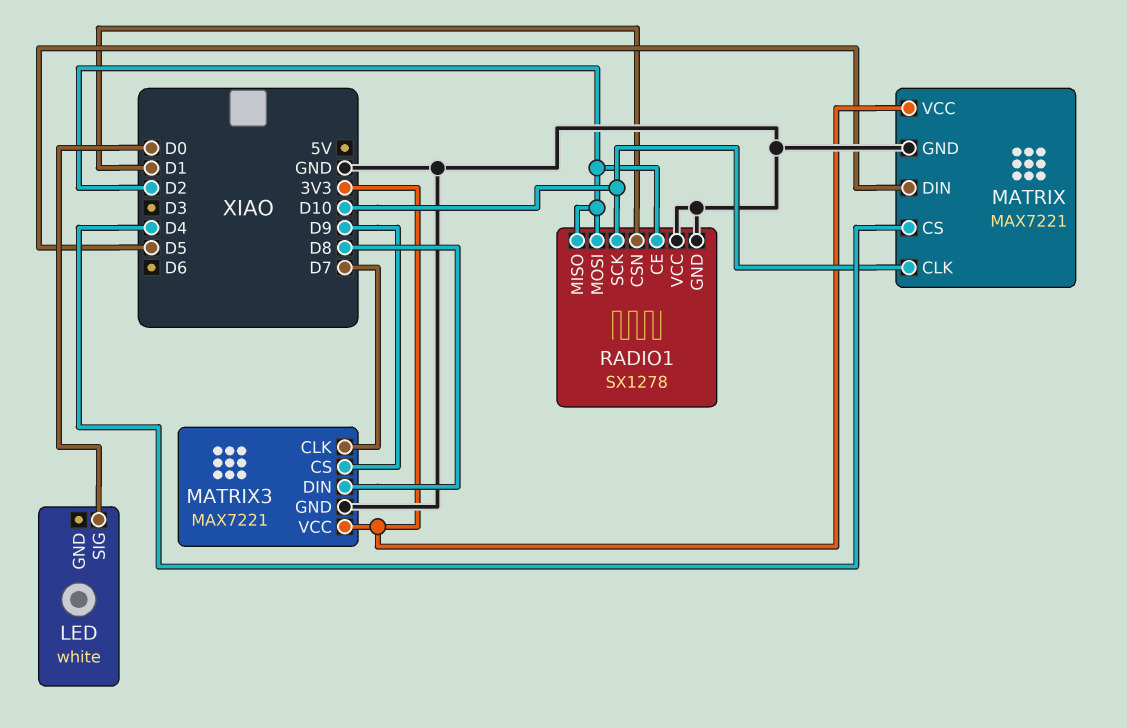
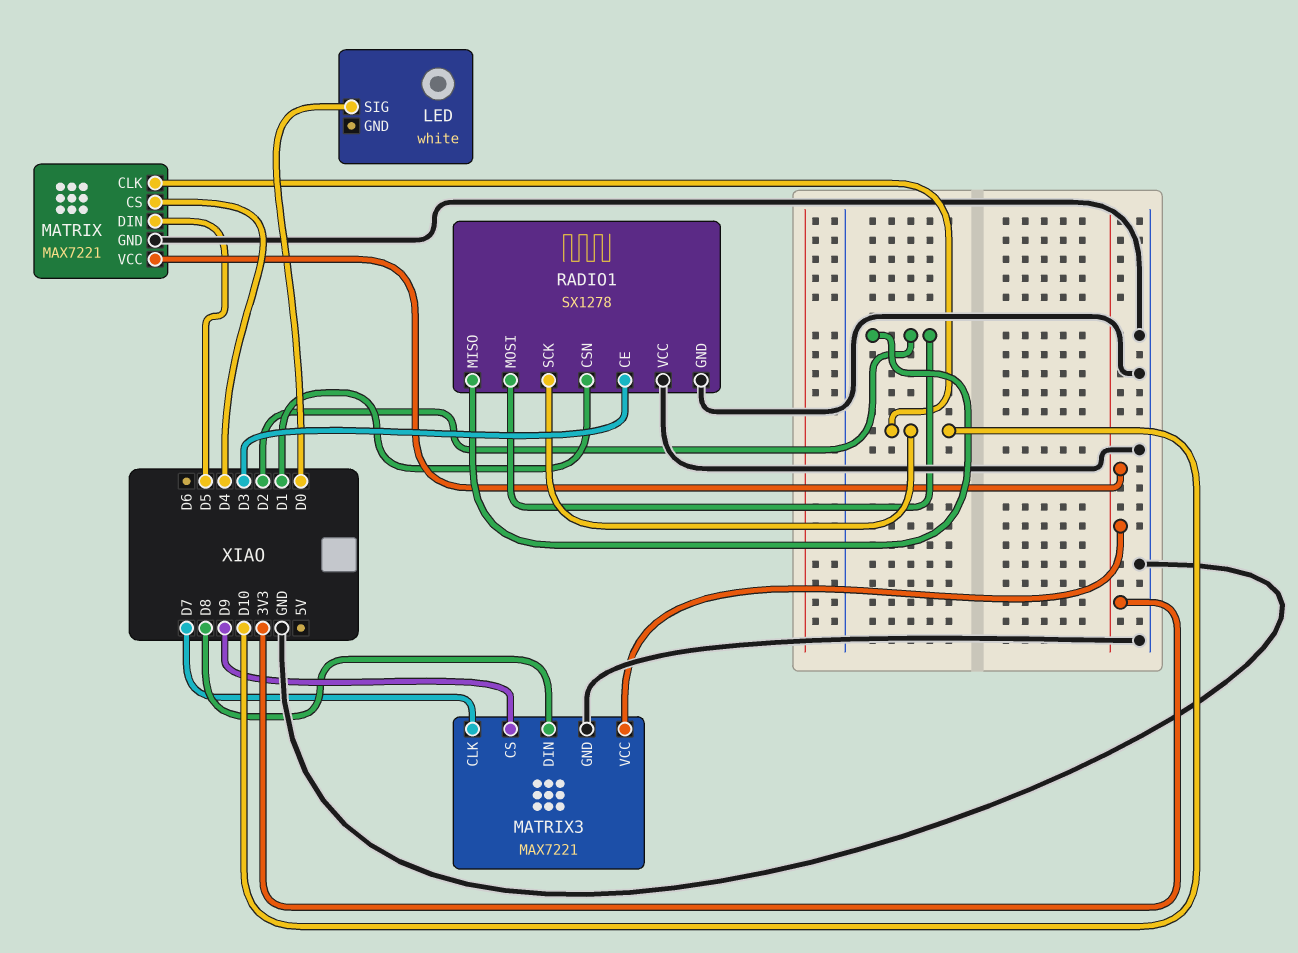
RADIO1 pin CE: D2 -> D3

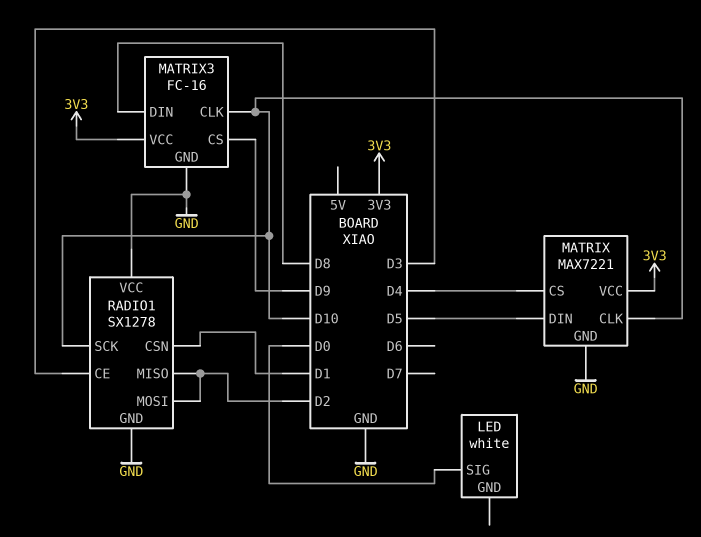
MATRIX3: MAX7221 -> FC-16
MATRIX3 pin CLK: D7 -> D10

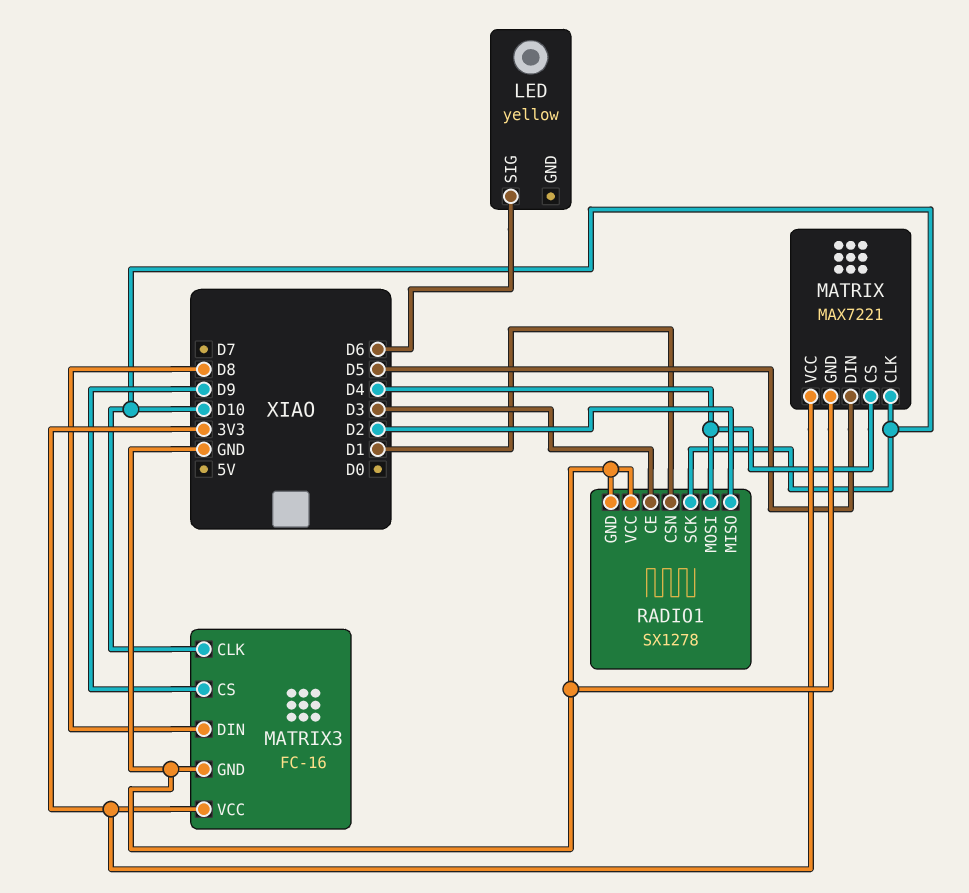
LED: white -> yellow
LED pin SIG: D0 -> D6
RADIO1 pin MOSI: D2 -> D4

